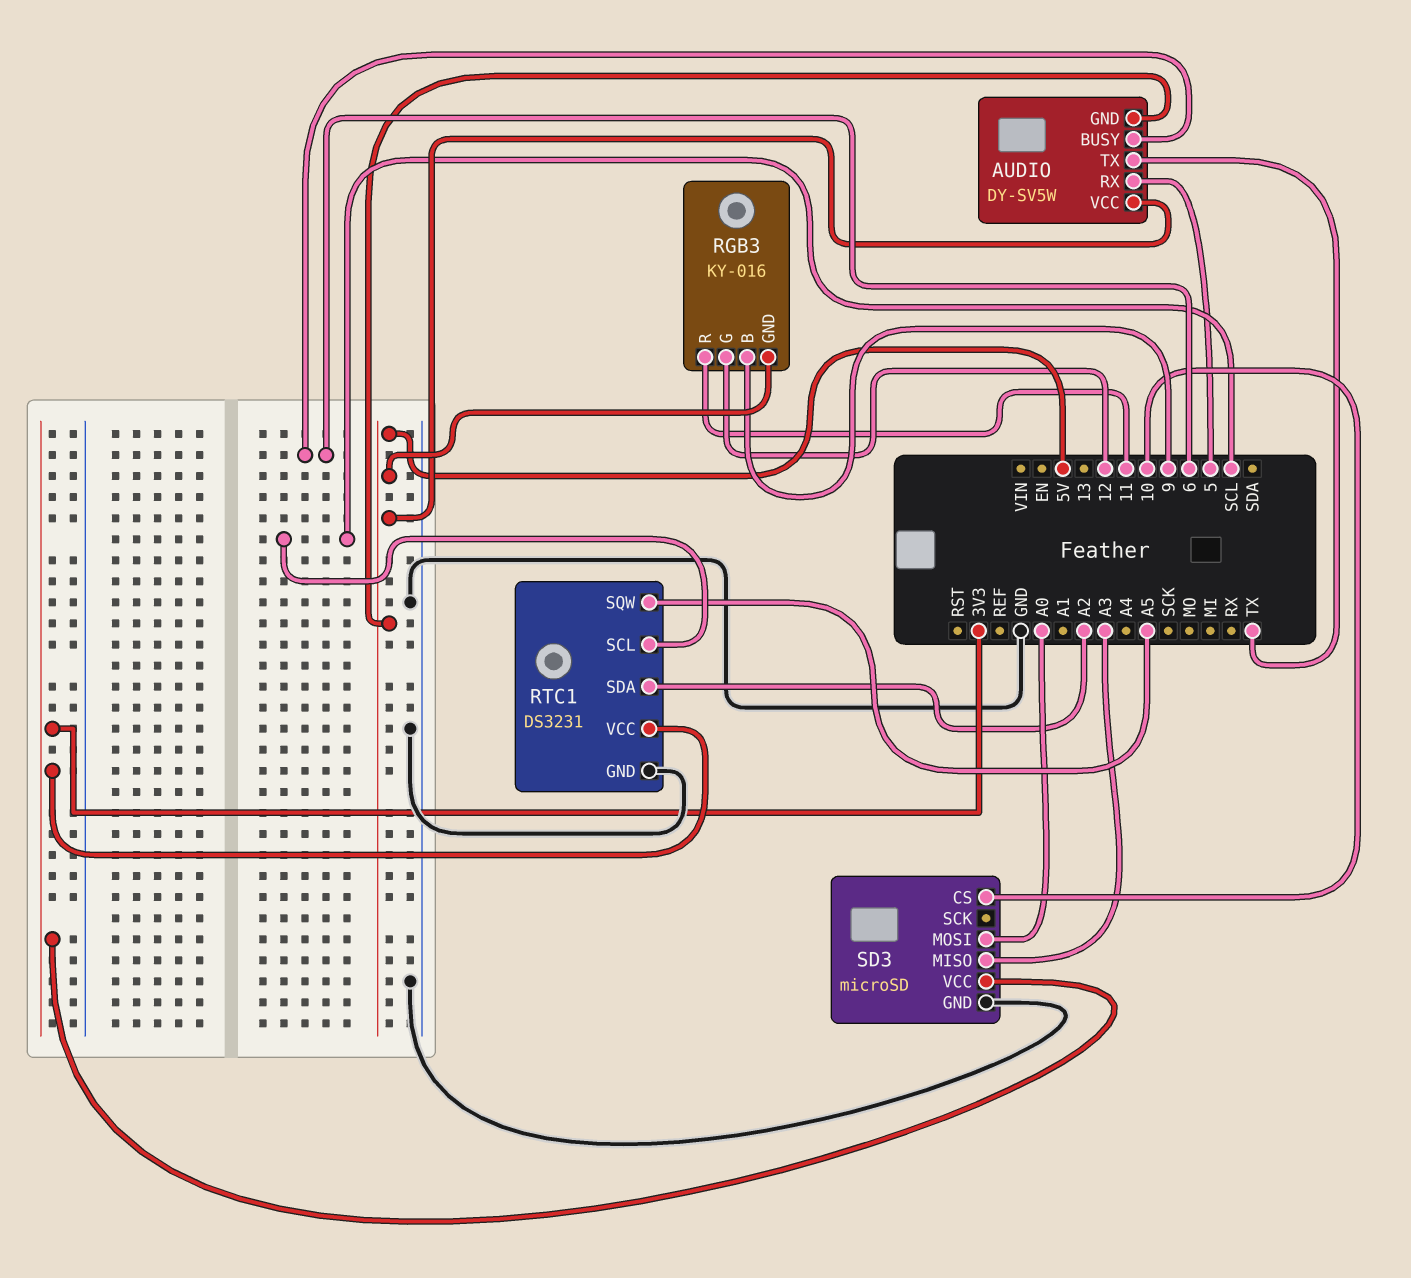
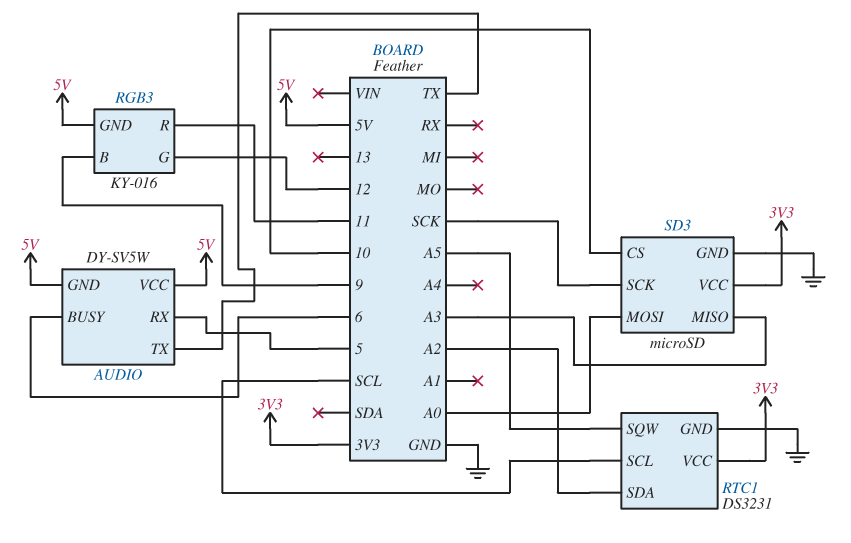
SD3 pin SCK: none -> SCK

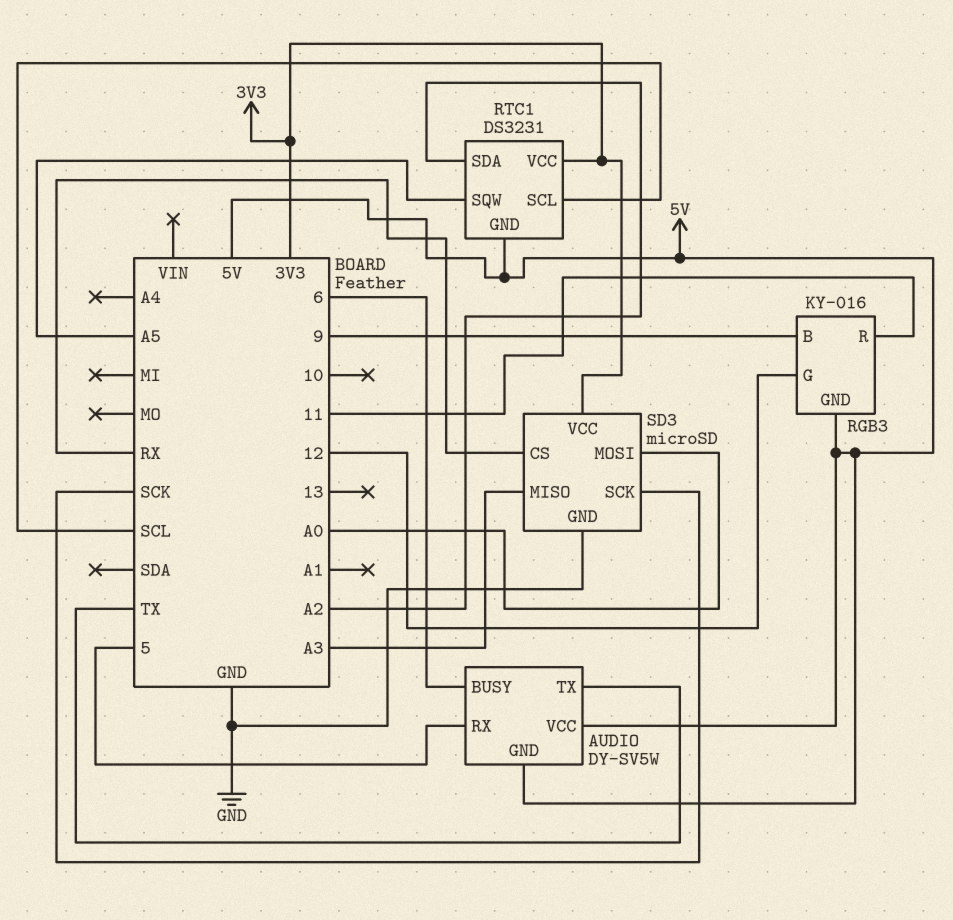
RTC1 pin GND: GND -> 5V
SD3 pin CS: 10 -> RX

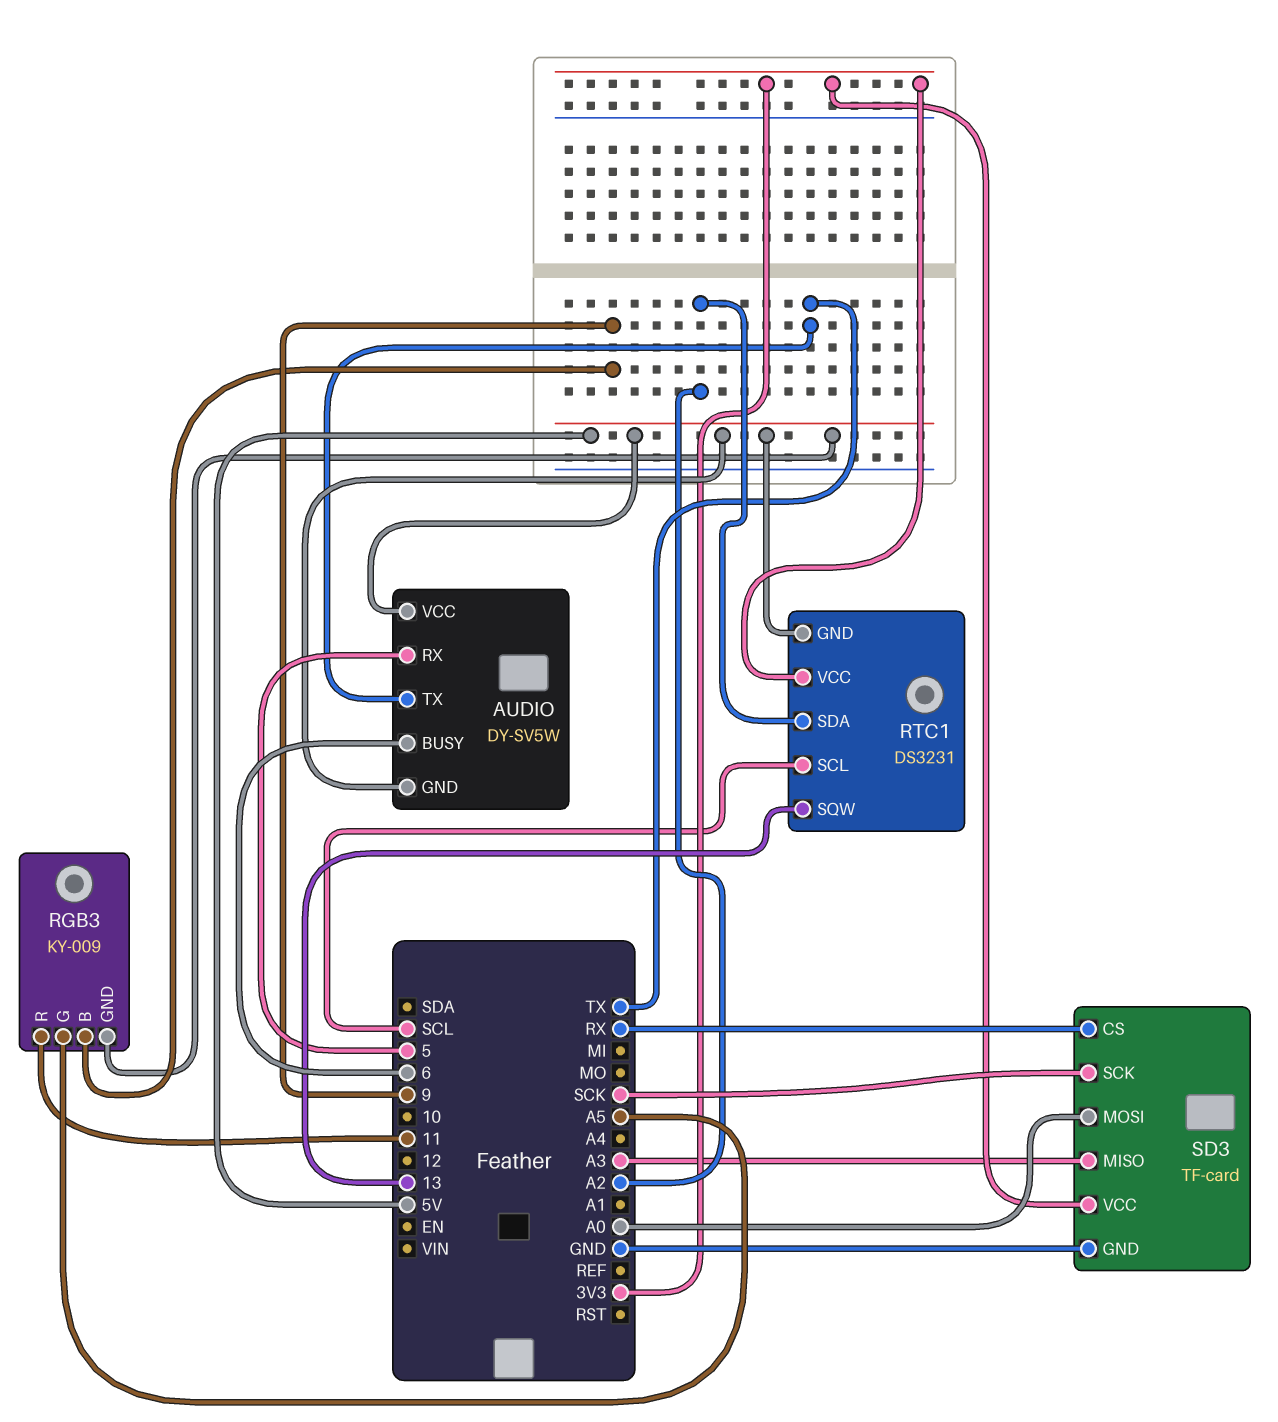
RGB3: KY-016 -> KY-009
RGB3 pin G: 12 -> A5
RTC1 pin SQW: A5 -> 13
SD3: microSD -> TF-card

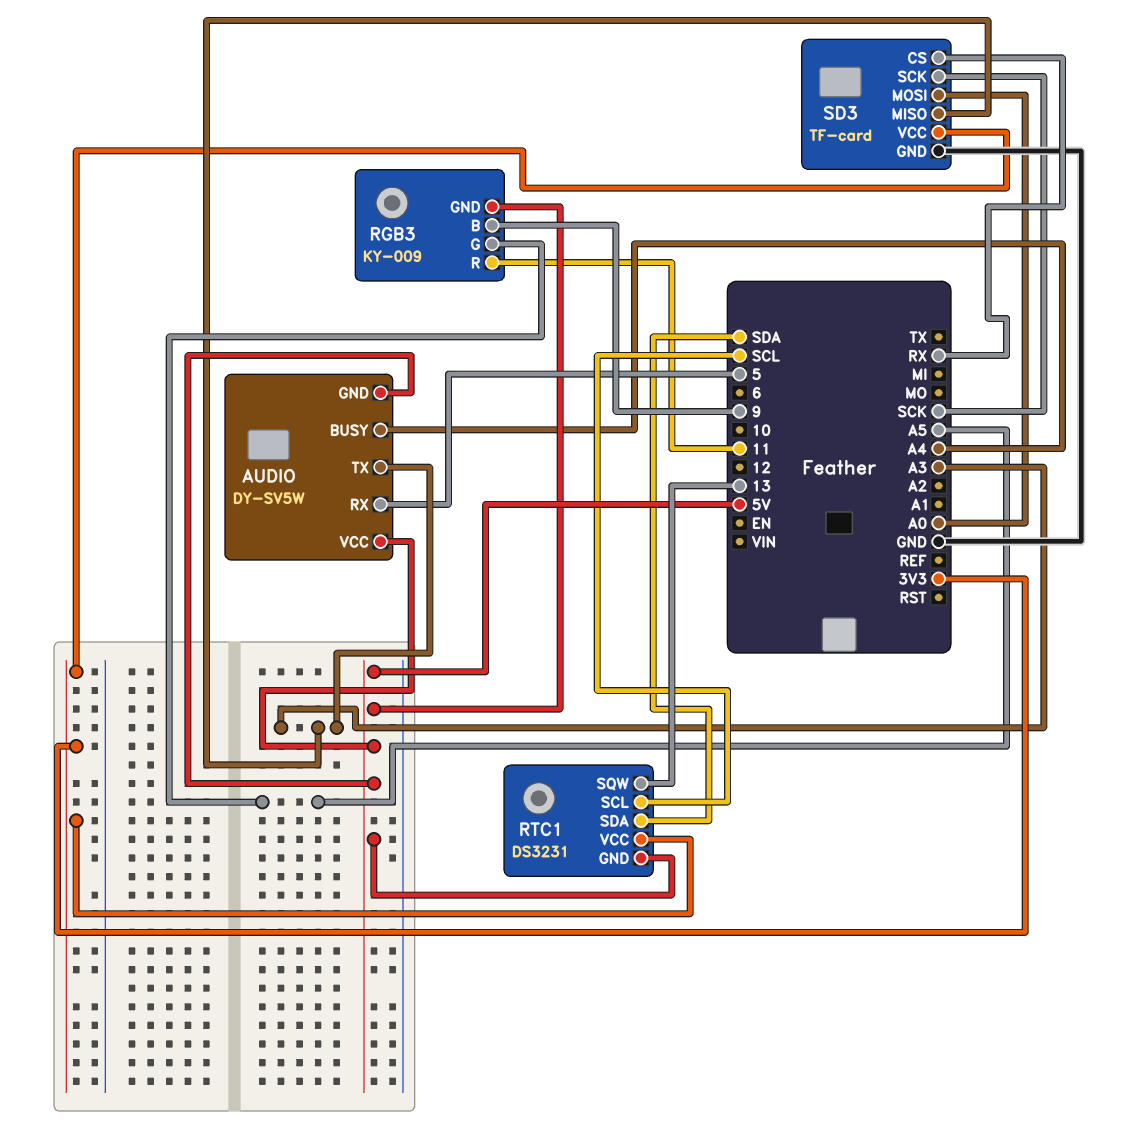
AUDIO pin BUSY: 6 -> A4
AUDIO pin TX: TX -> A3
RTC1 pin SDA: A2 -> SDA

